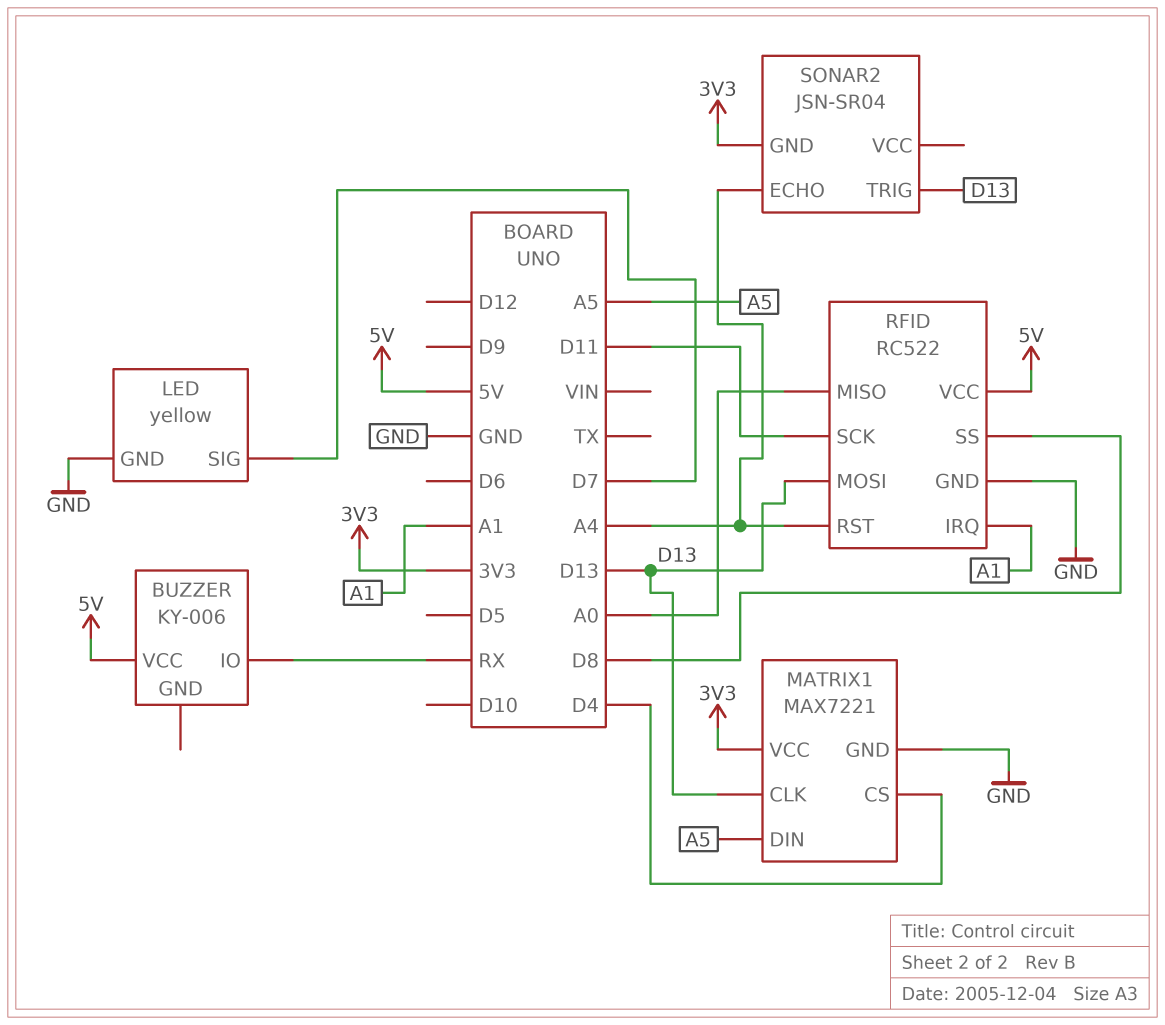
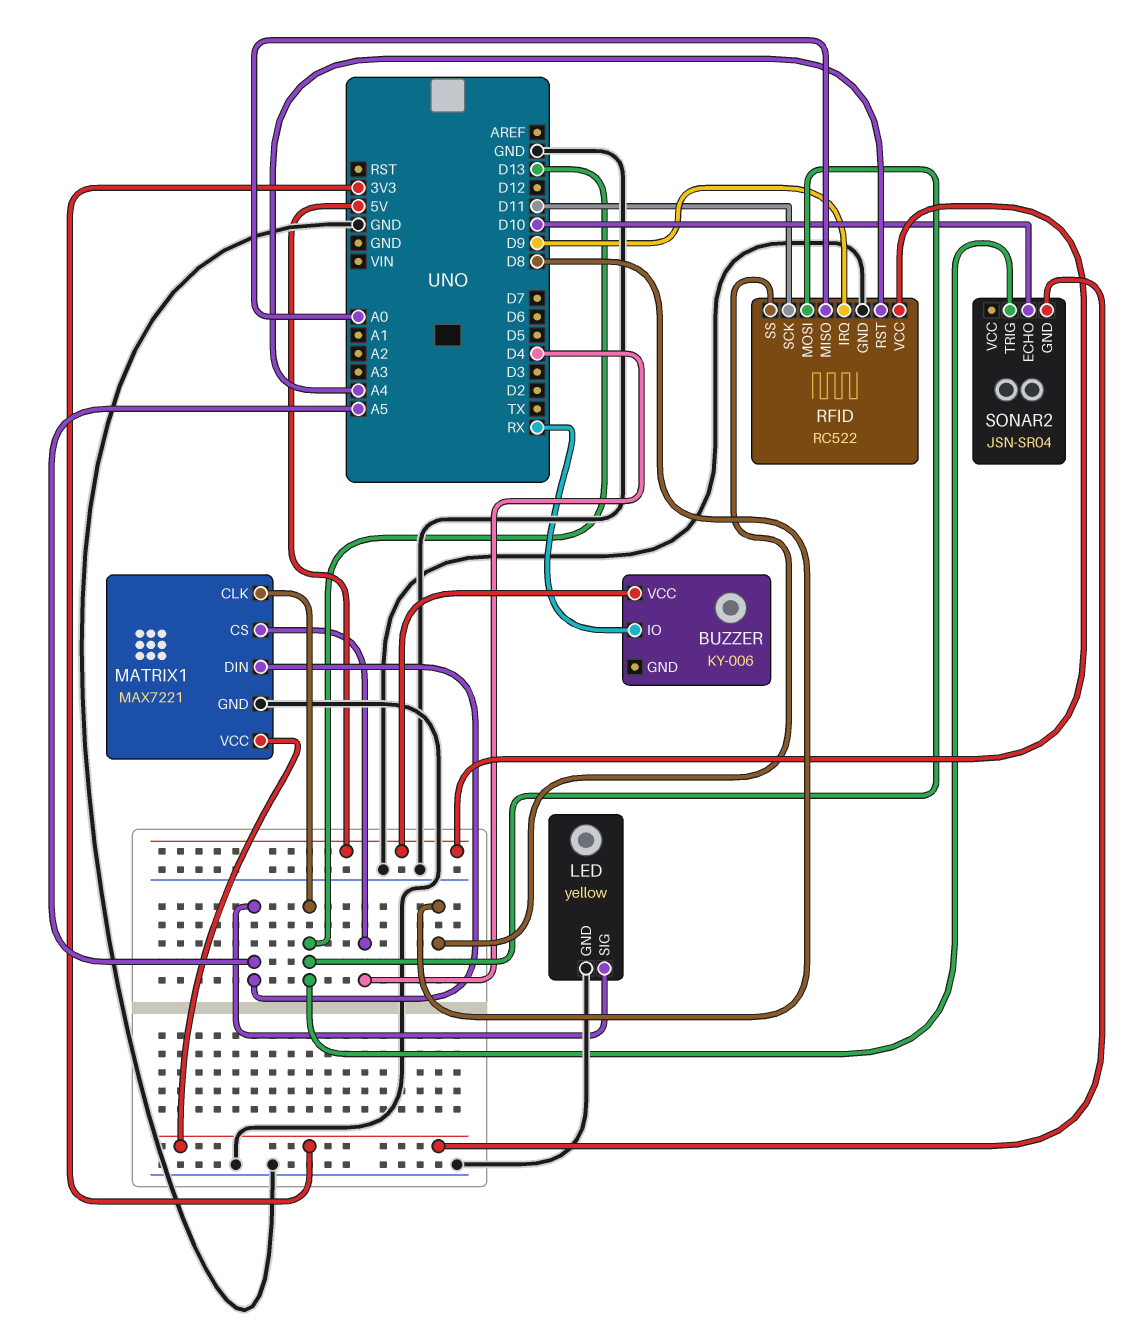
LED pin SIG: D7 -> A5
RFID pin IRQ: A1 -> D9
SONAR2 pin ECHO: A4 -> D10

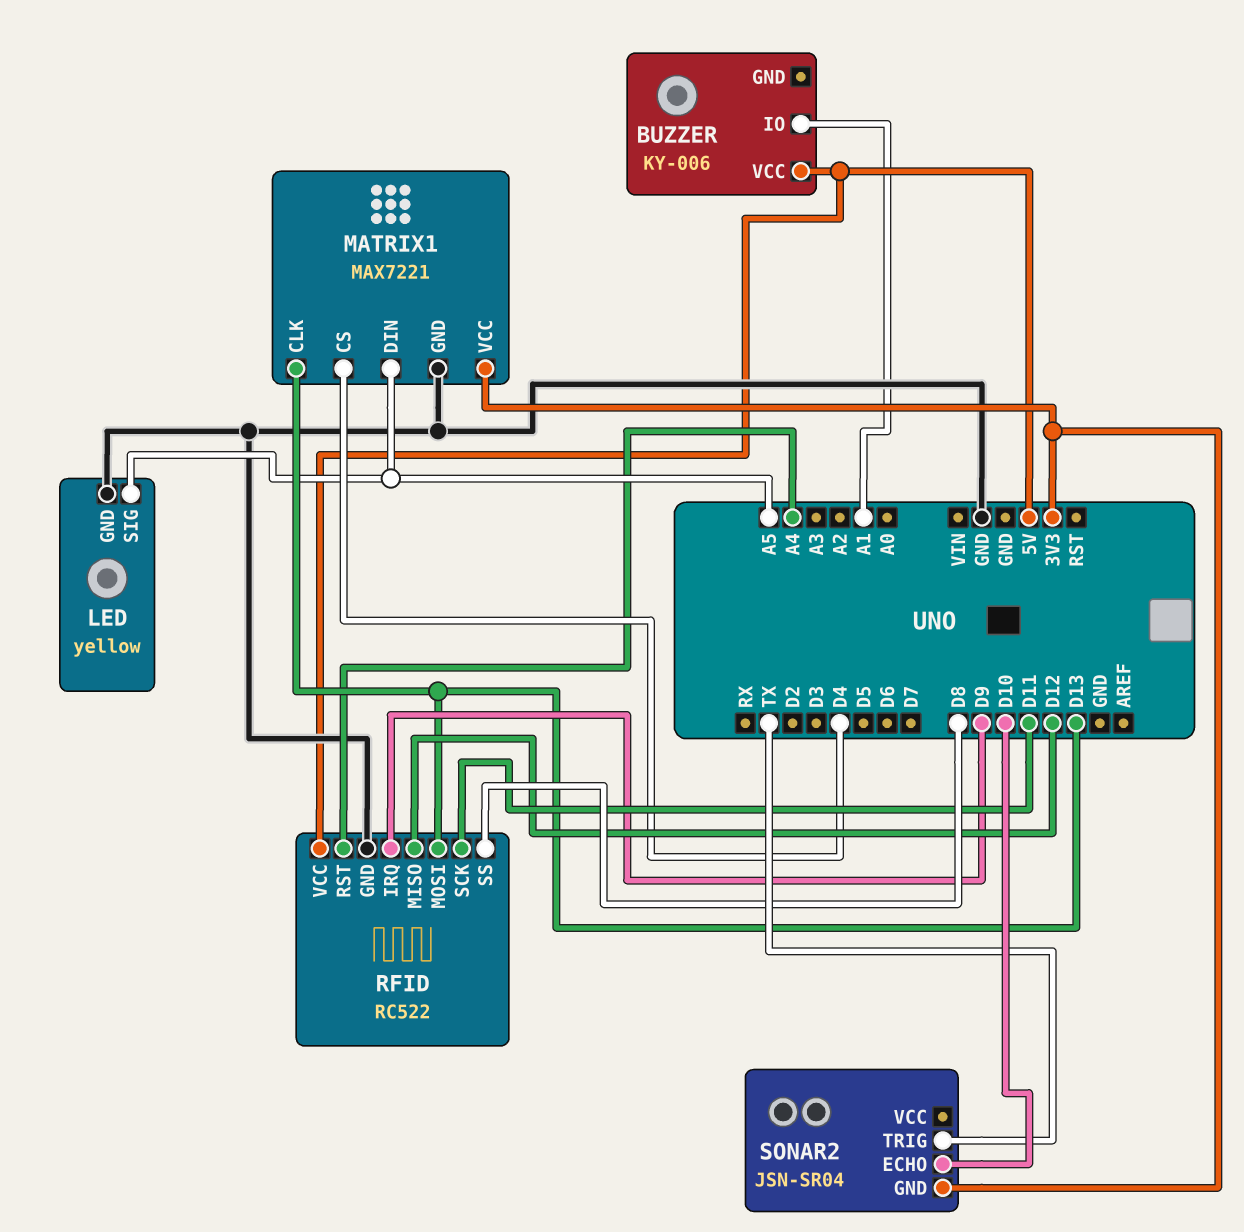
BUZZER pin IO: RX -> A1
RFID pin MISO: A0 -> D12
SONAR2 pin TRIG: D13 -> TX

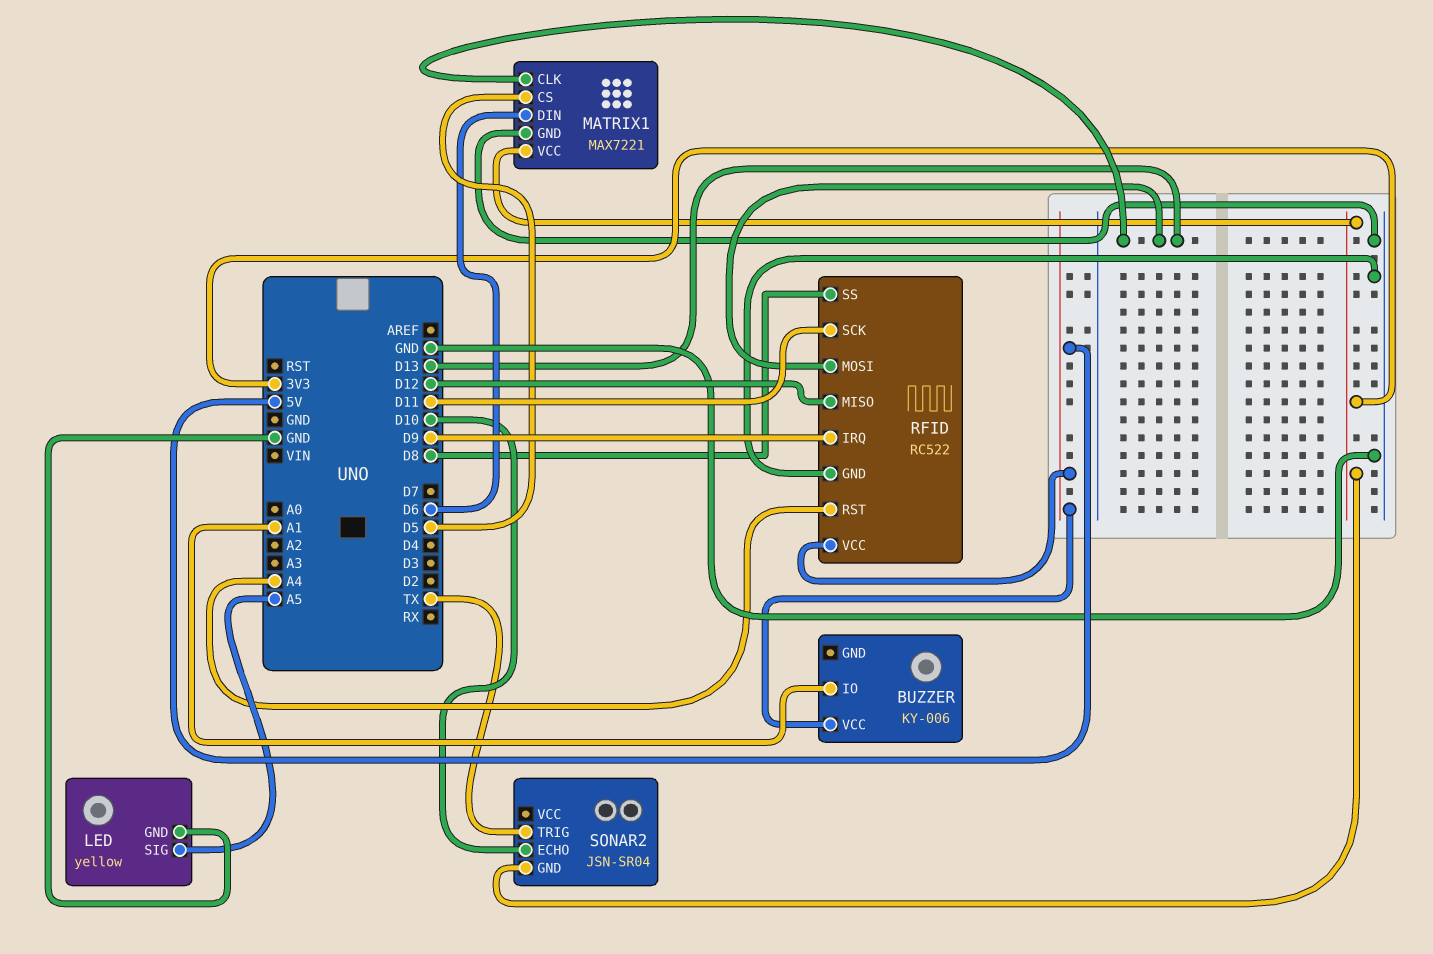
MATRIX1 pin CS: D4 -> D5
MATRIX1 pin DIN: A5 -> D6

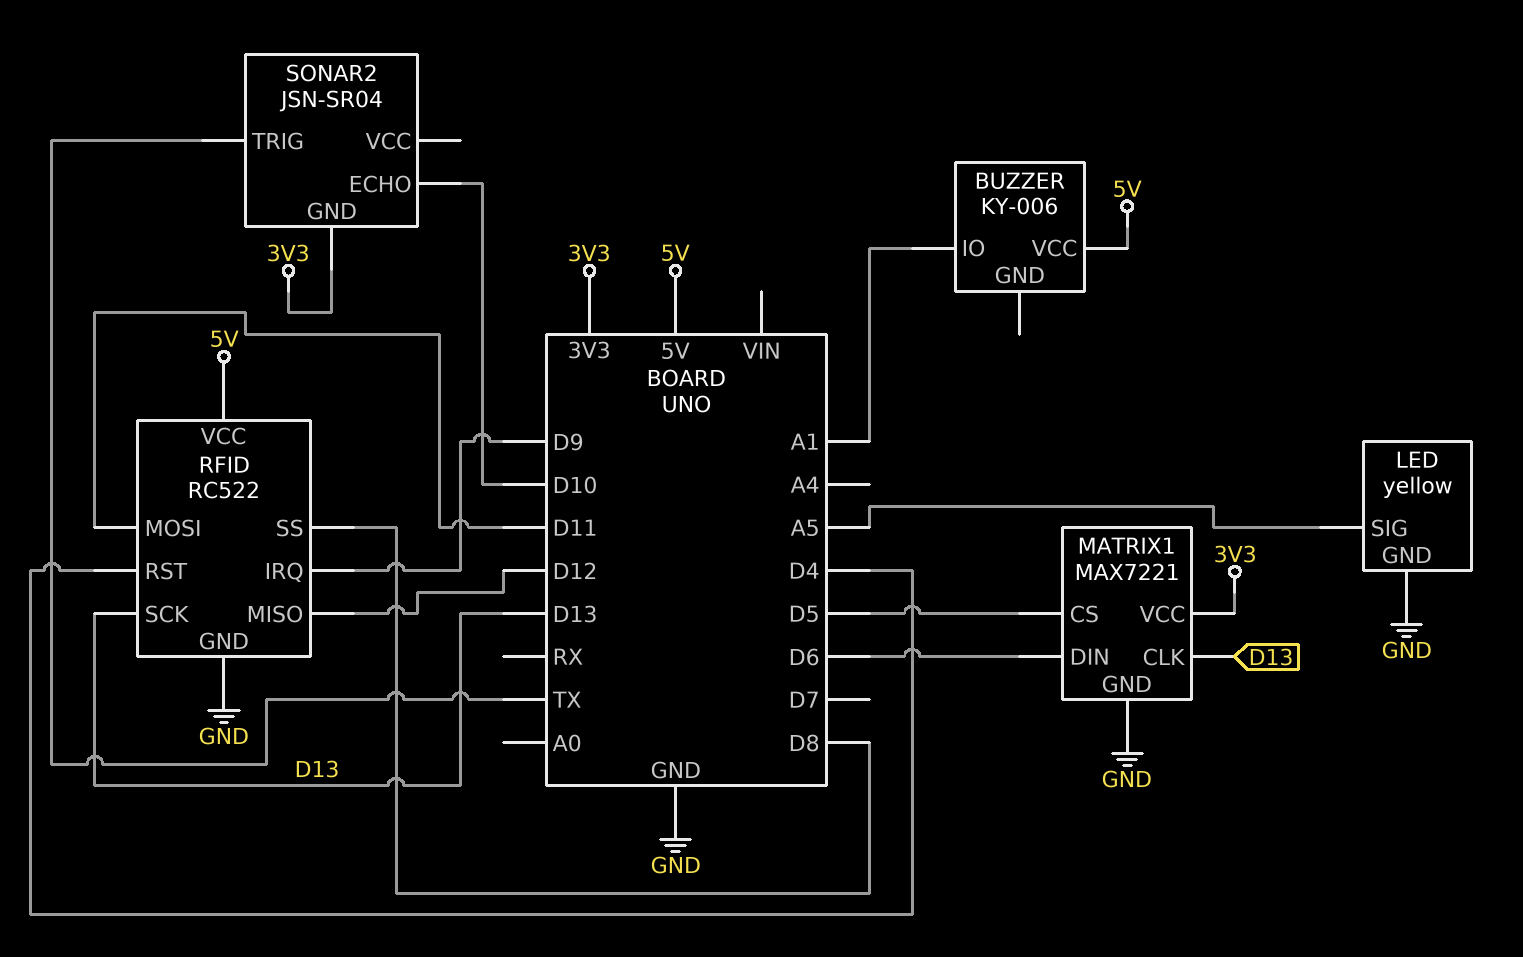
RFID pin MOSI: D13 -> D11
RFID pin RST: A4 -> D4
RFID pin SCK: D11 -> D13

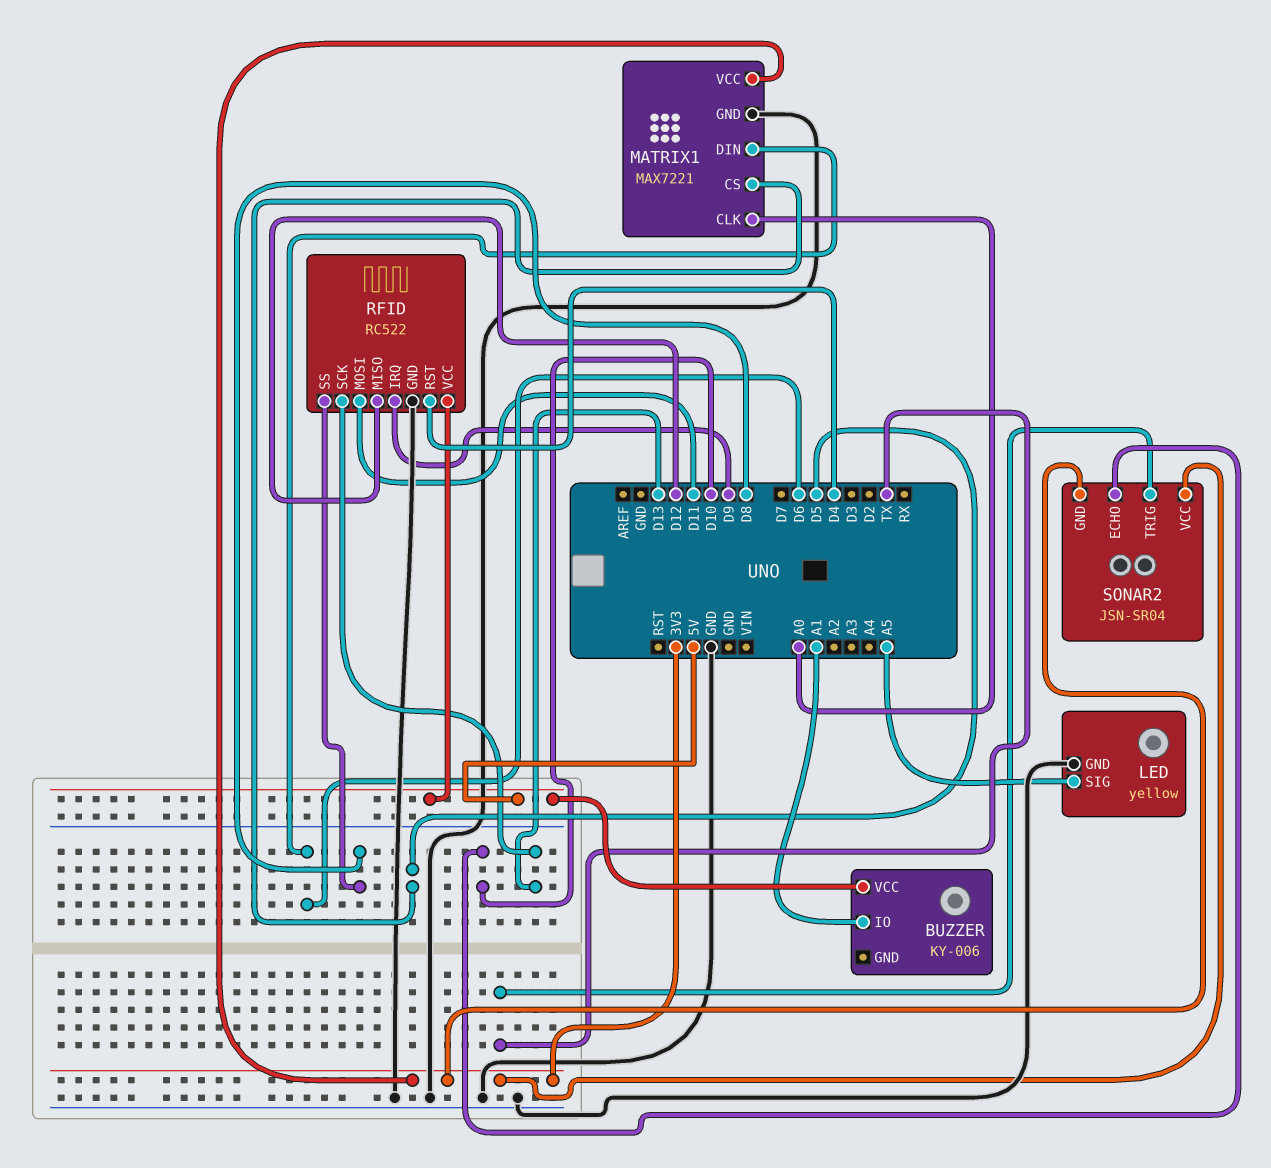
MATRIX1 pin CLK: D13 -> A0
SONAR2 pin VCC: none -> 3V3

